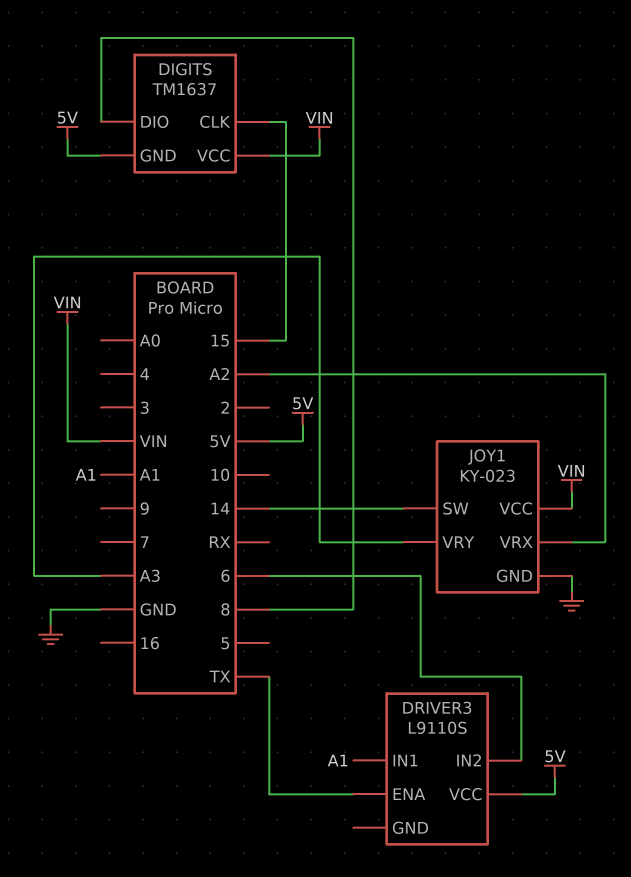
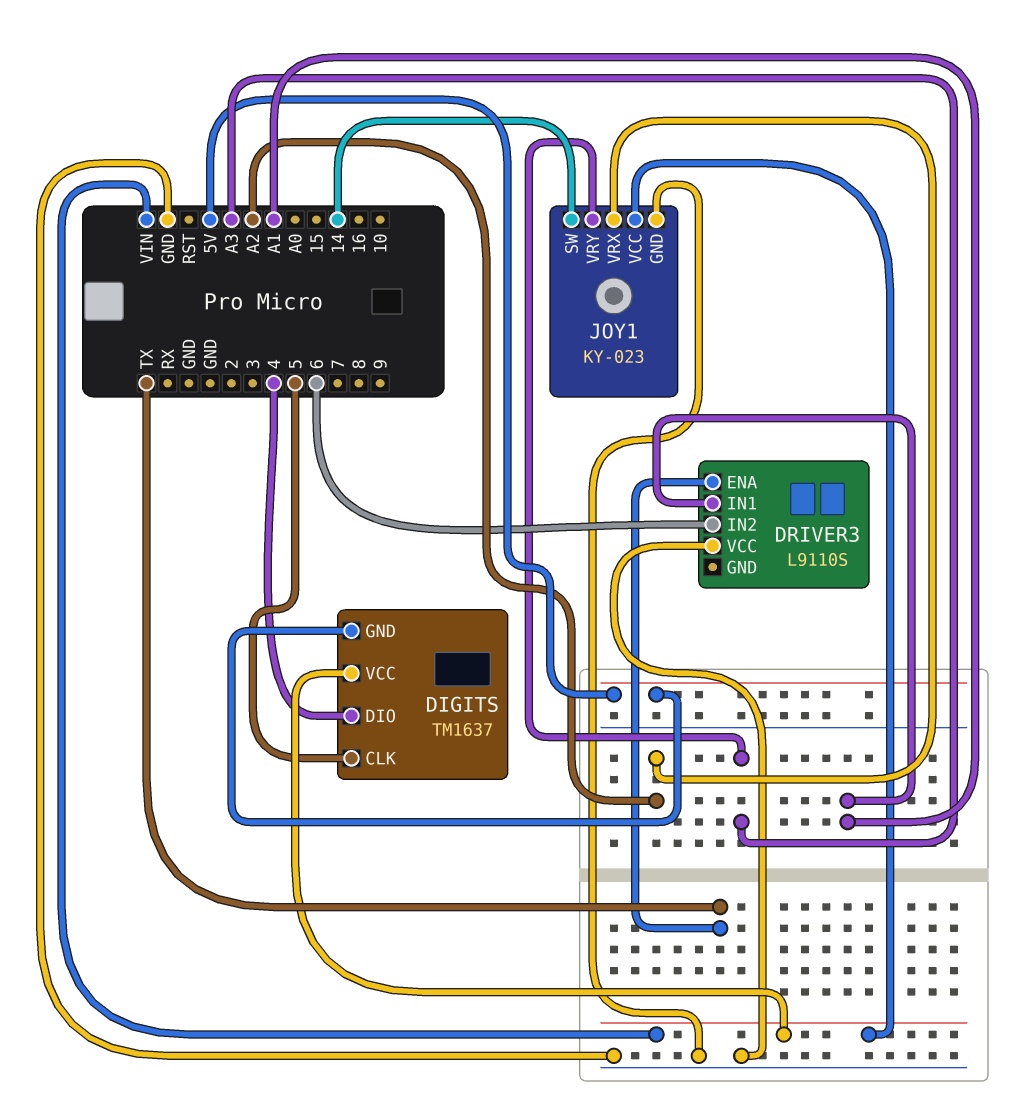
DIGITS pin CLK: 15 -> 5
DIGITS pin DIO: 8 -> 4
DRIVER3 pin VCC: 5V -> GND

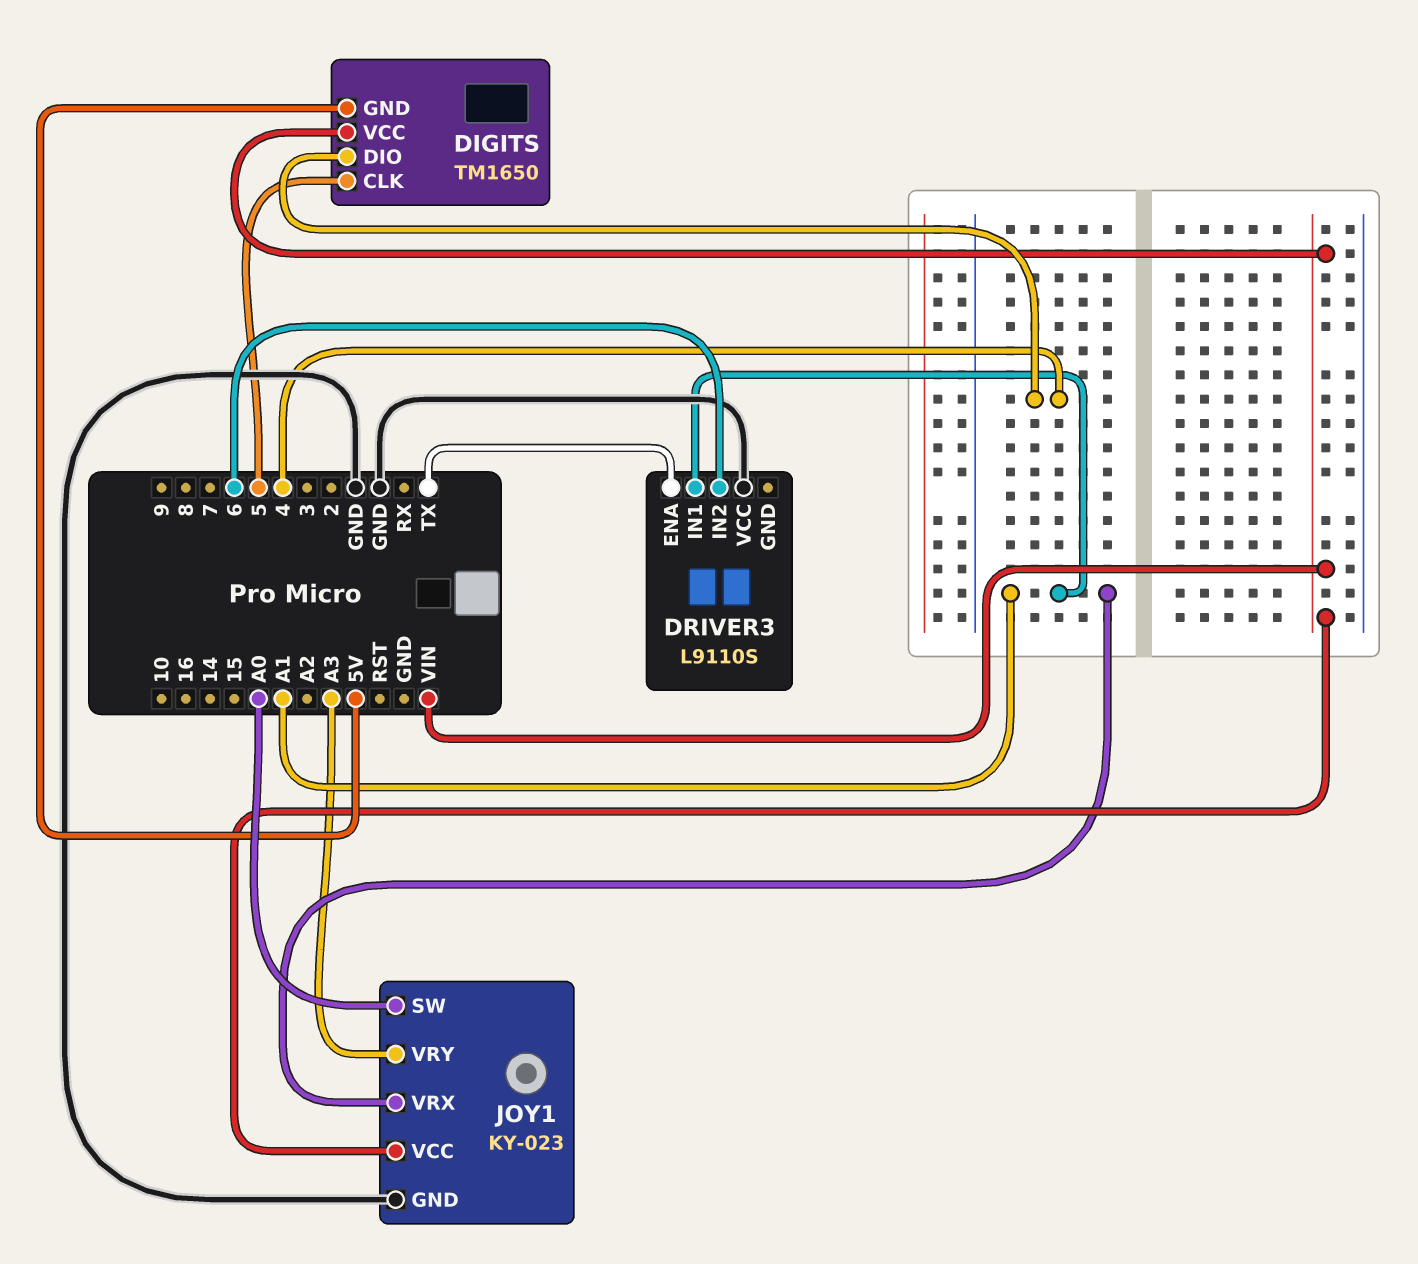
DIGITS: TM1637 -> TM1650
JOY1 pin SW: 14 -> A0
JOY1 pin VRX: A2 -> A1

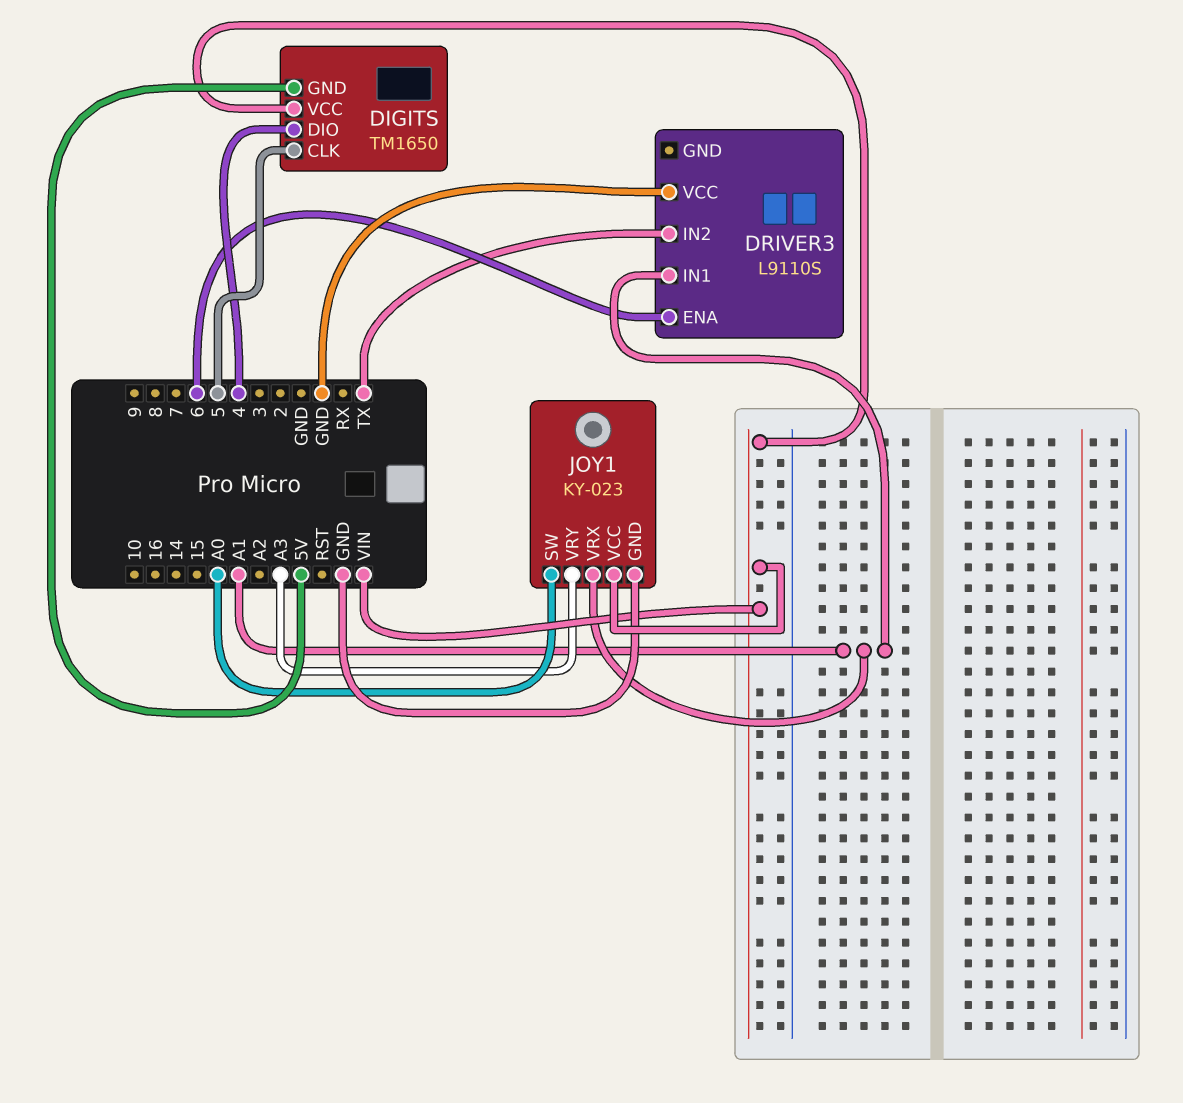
DRIVER3 pin ENA: TX -> 6
DRIVER3 pin IN2: 6 -> TX

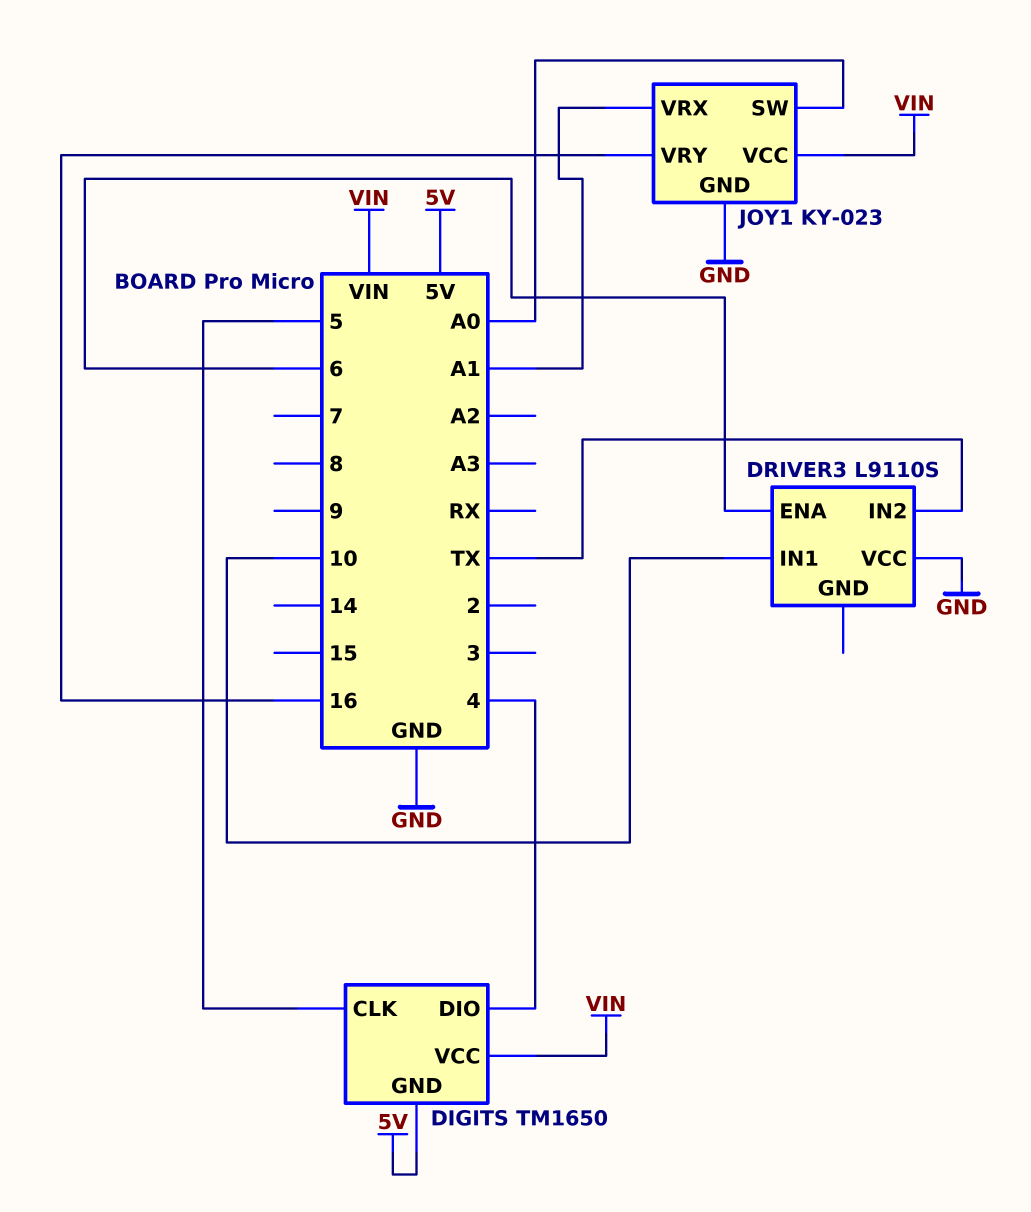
DRIVER3 pin IN1: A1 -> 10
JOY1 pin VRY: A3 -> 16

